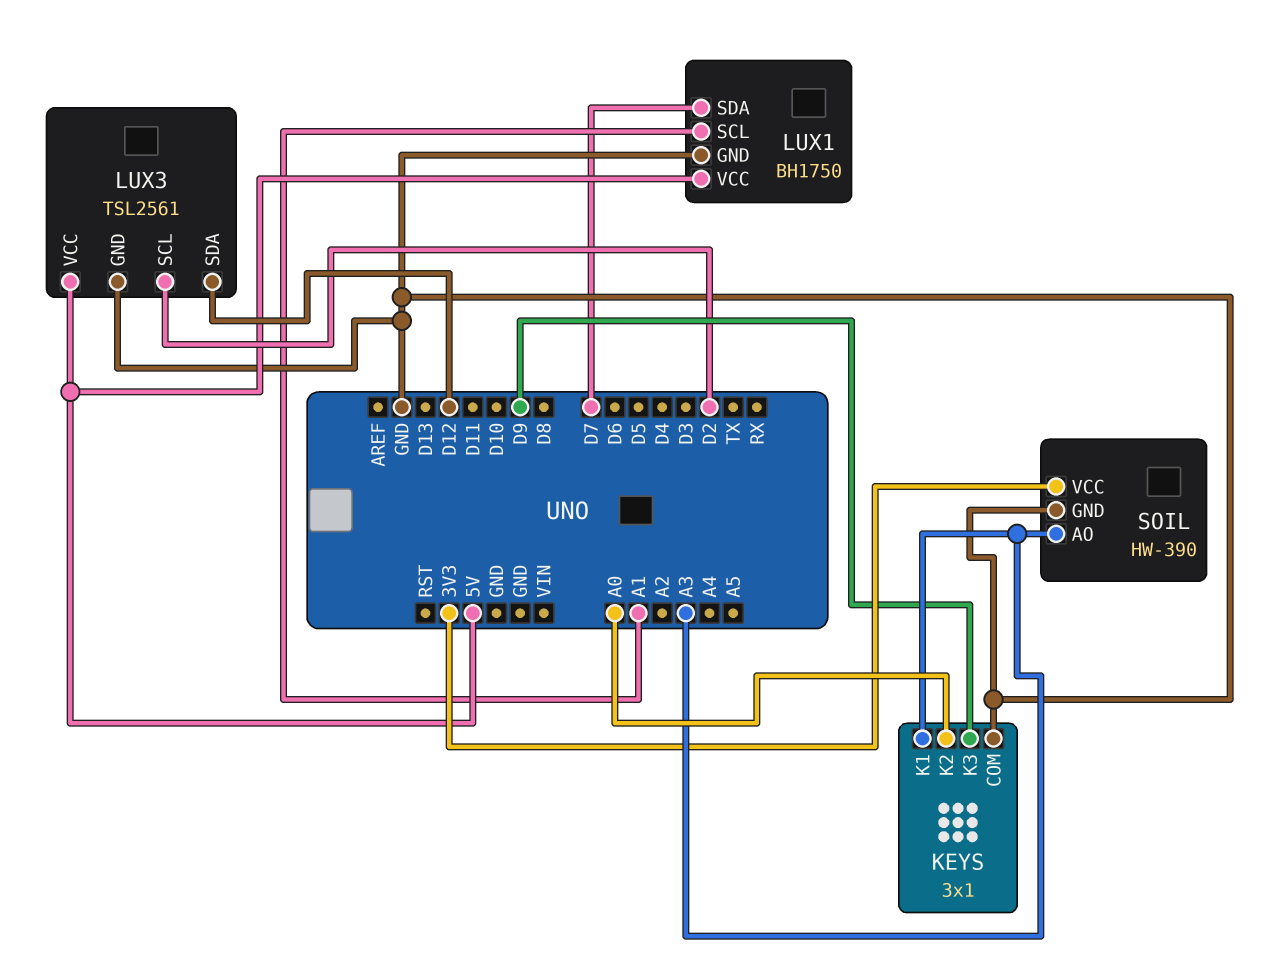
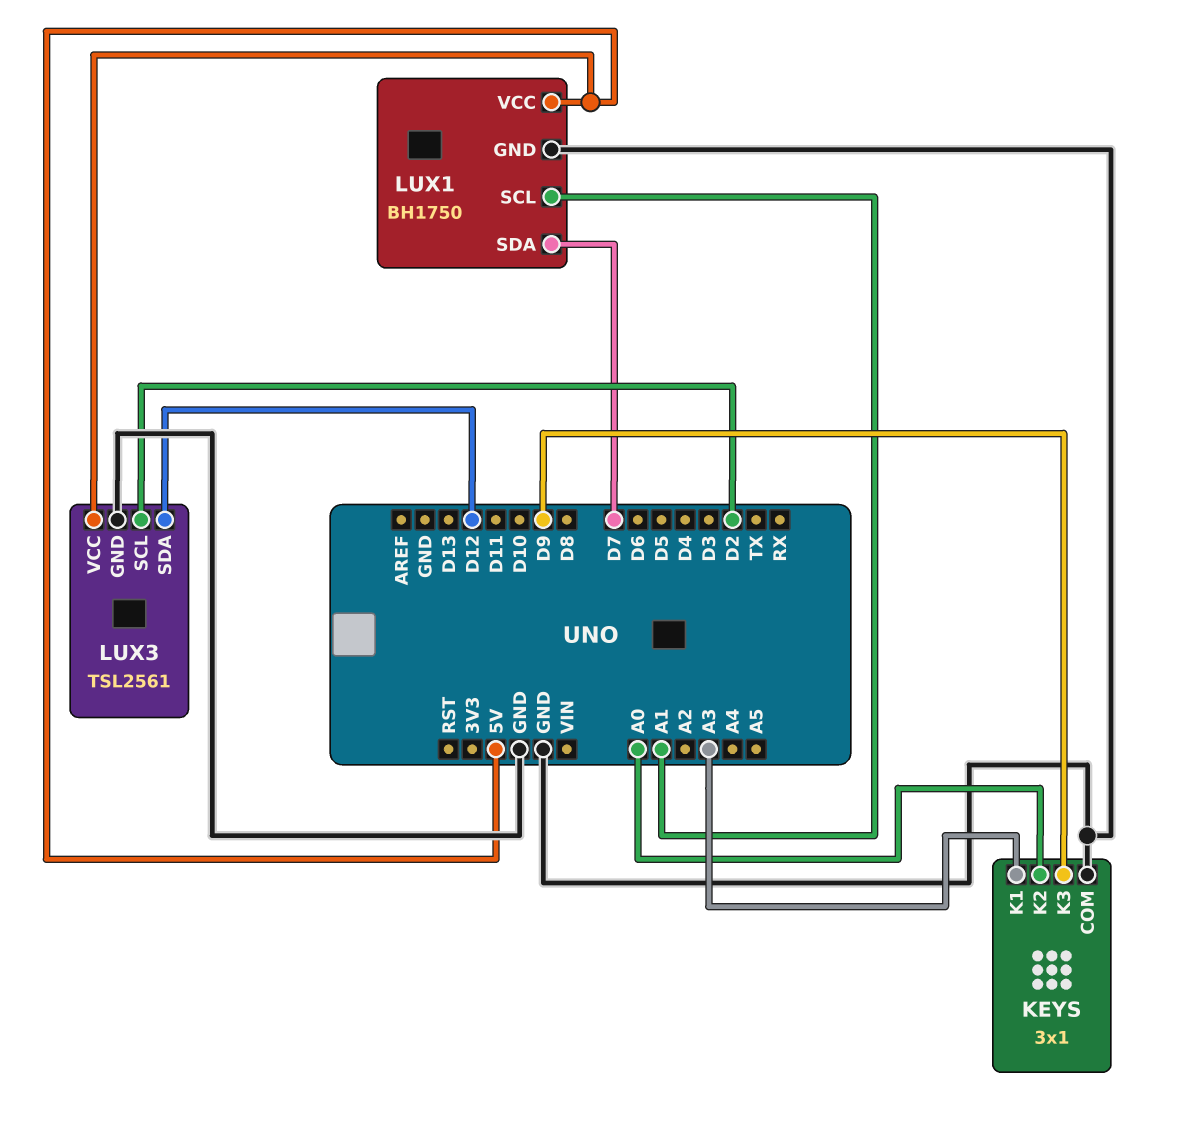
SOIL: HW-390 -> none
SOIL pin AO: A3 -> none
SOIL pin GND: GND -> none
SOIL pin VCC: 3V3 -> none

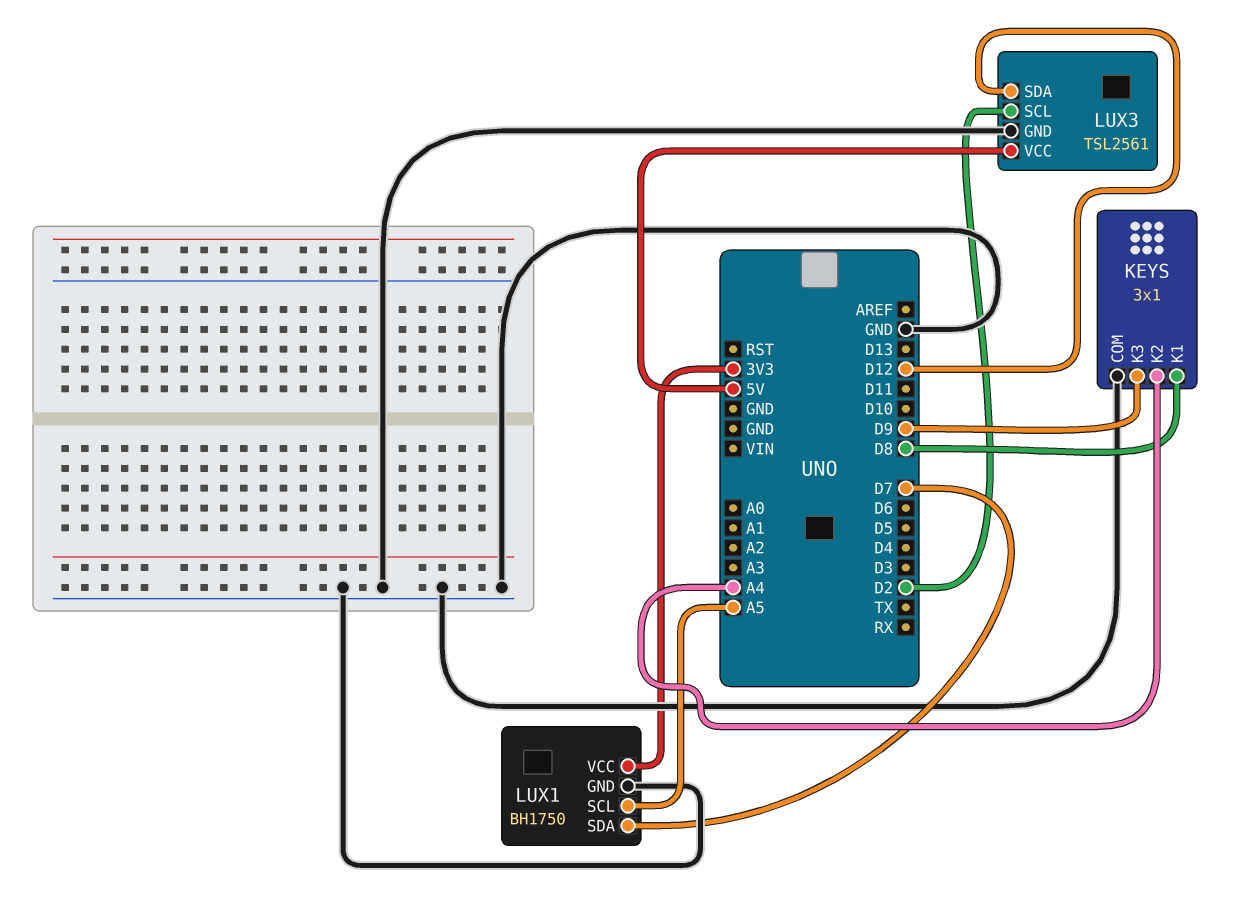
KEYS pin K1: A3 -> D8
KEYS pin K2: A0 -> A4
LUX1 pin SCL: A1 -> A5
LUX1 pin VCC: 5V -> 3V3

